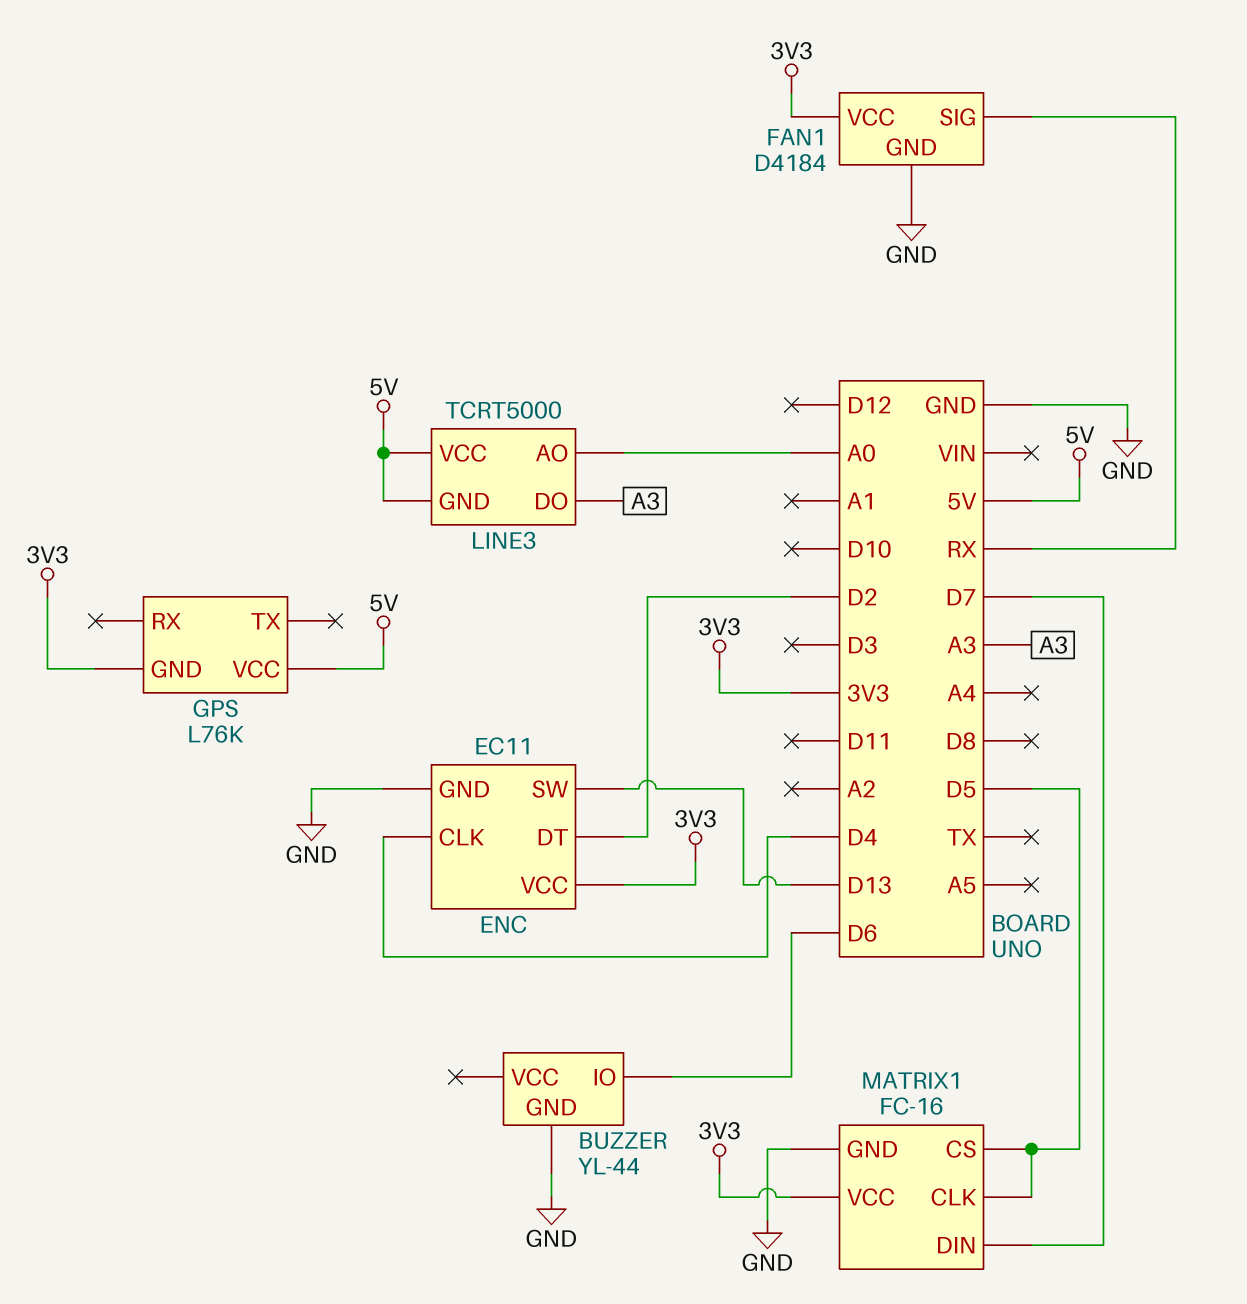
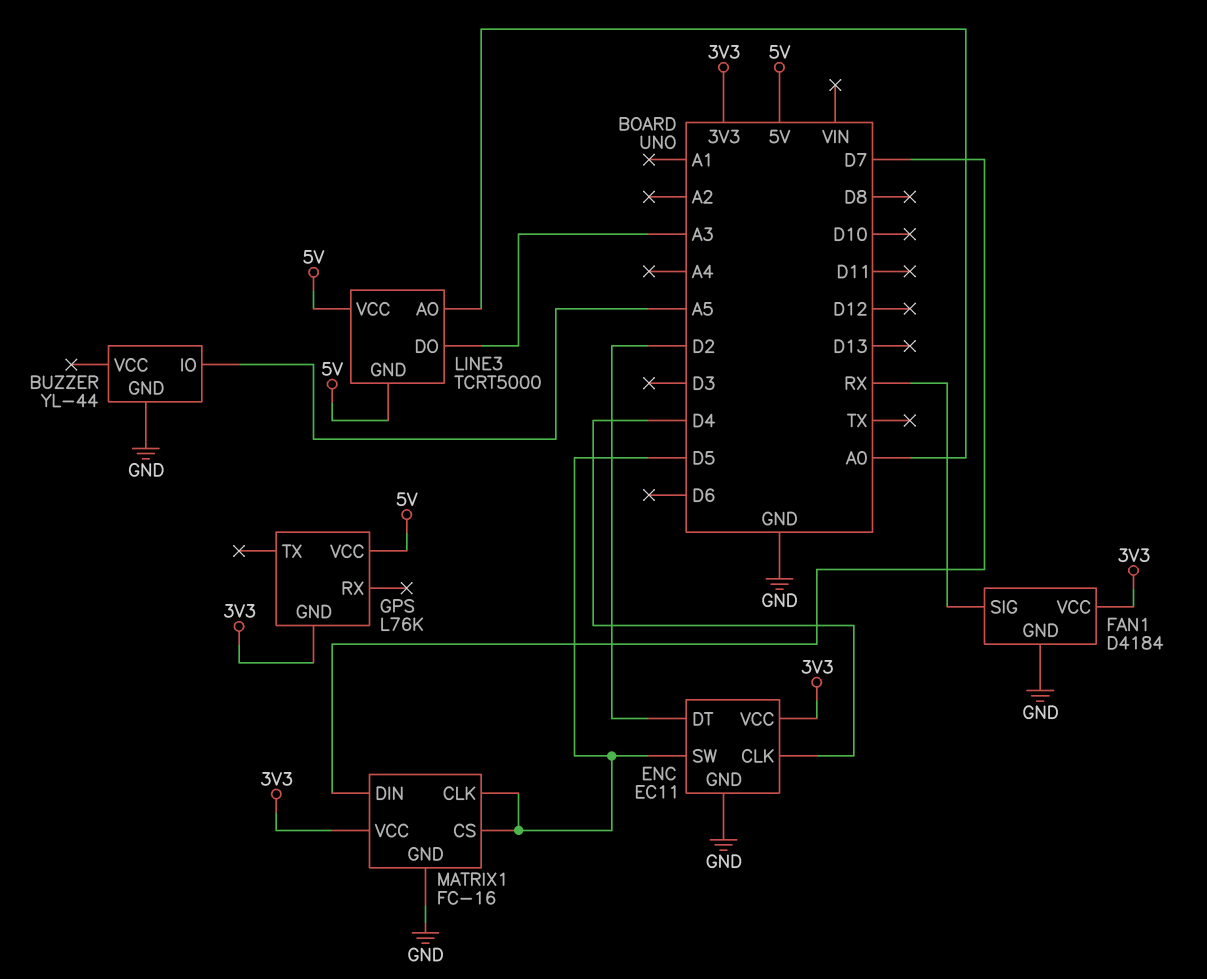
BUZZER pin IO: D6 -> A5
ENC pin SW: D13 -> D5

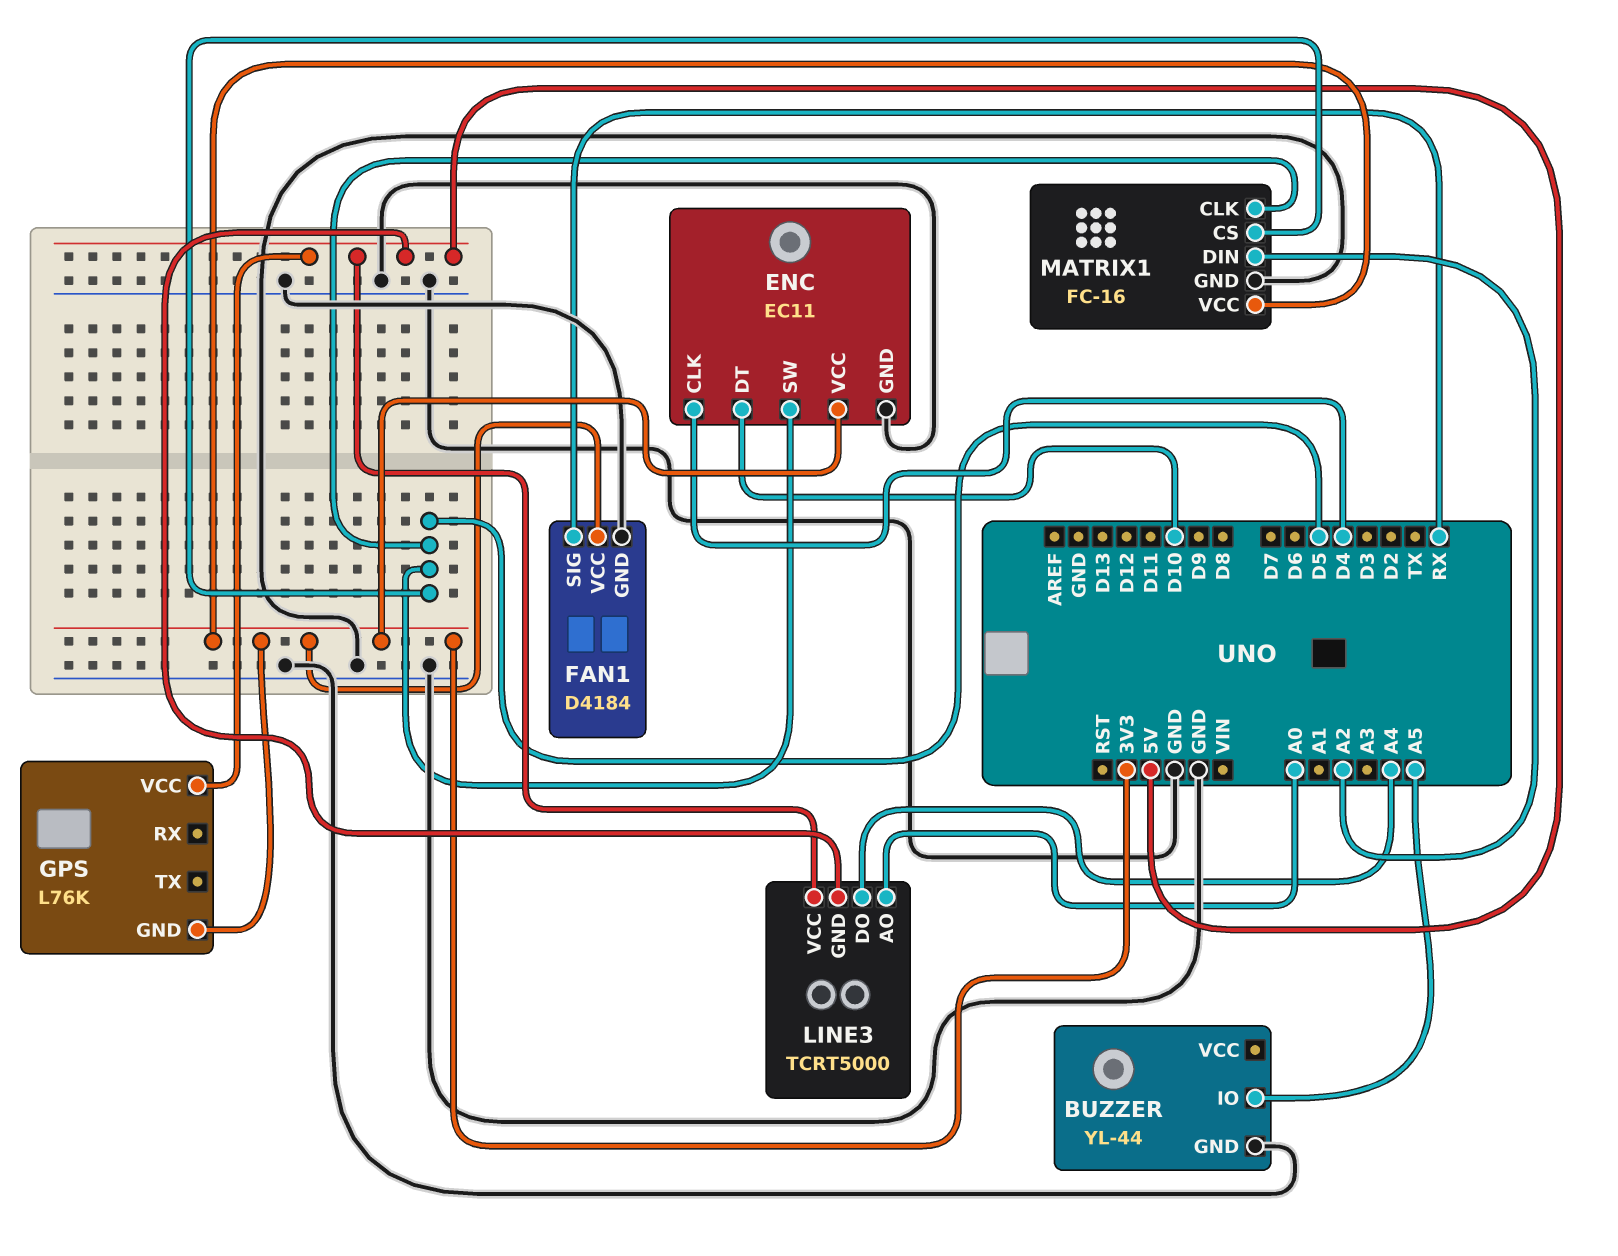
ENC pin DT: D2 -> D10
LINE3 pin DO: A3 -> A4
MATRIX1 pin DIN: D7 -> A2

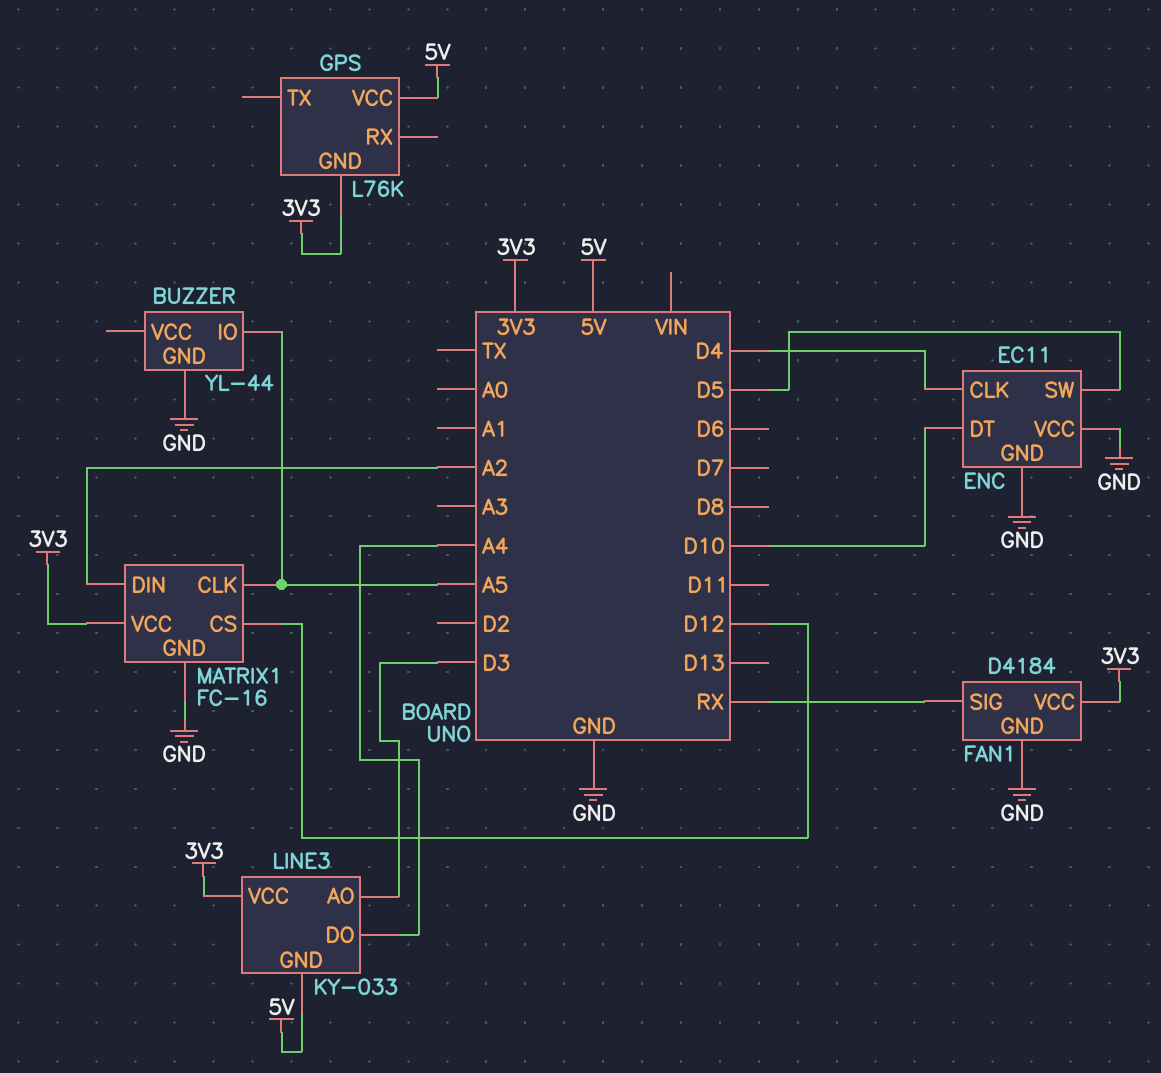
ENC pin VCC: 3V3 -> GND
LINE3: TCRT5000 -> KY-033
LINE3 pin AO: A0 -> D3
LINE3 pin VCC: 5V -> 3V3
MATRIX1 pin CLK: D5 -> A5
MATRIX1 pin CS: D5 -> D12

